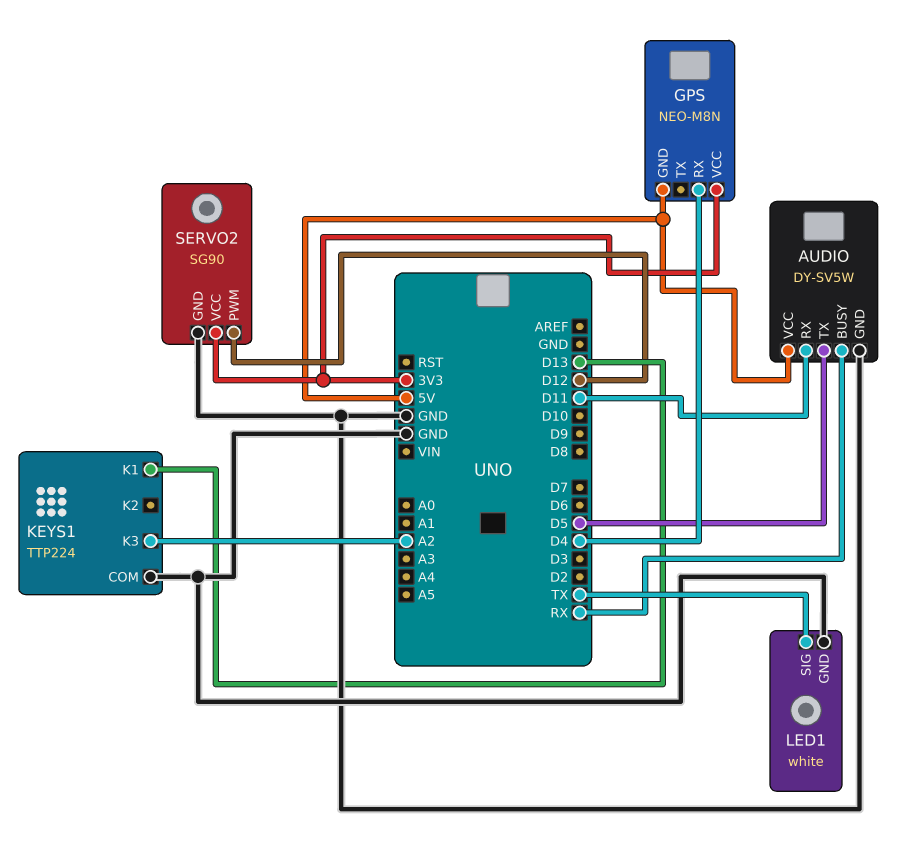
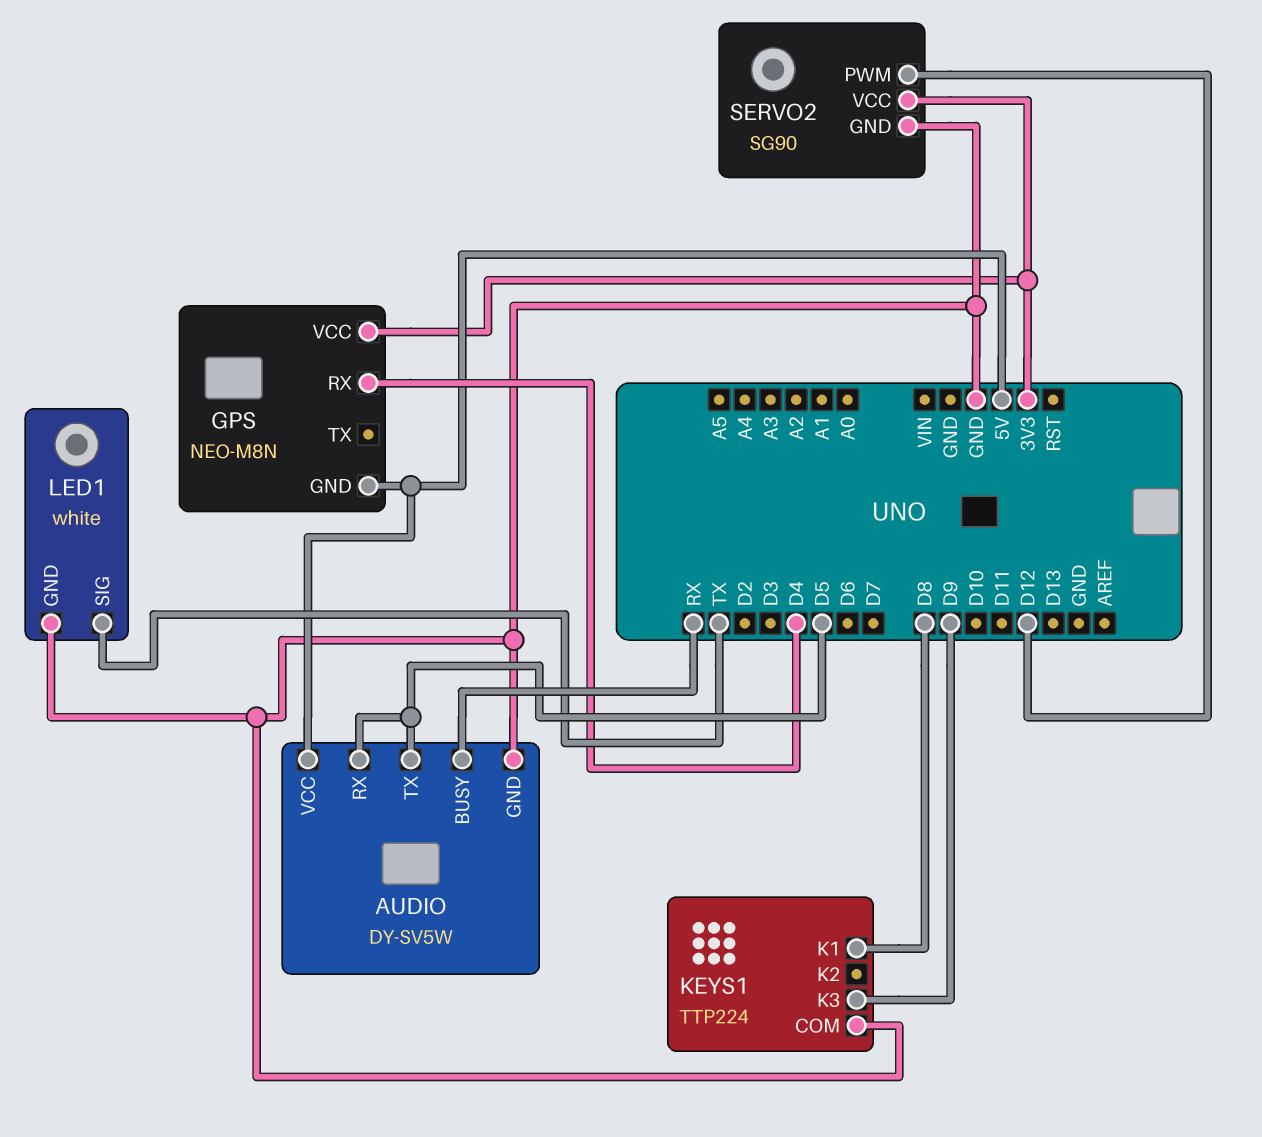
AUDIO pin RX: D11 -> D5
KEYS1 pin K1: D13 -> D8
KEYS1 pin K3: A2 -> D9

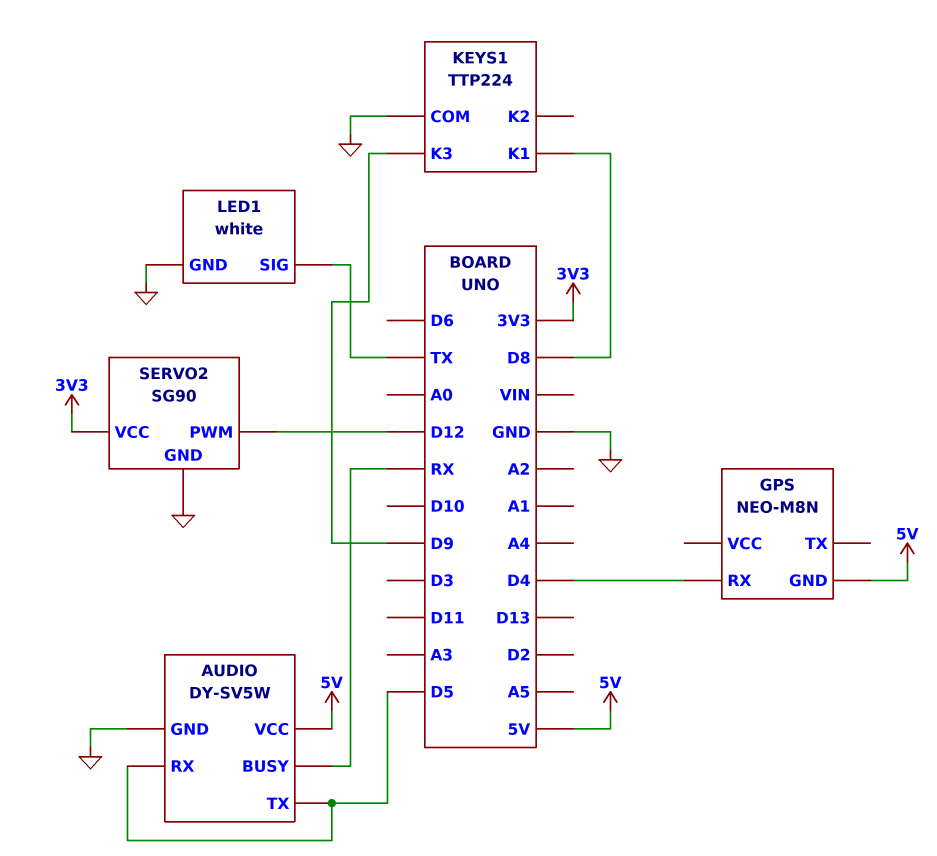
GPS pin VCC: 3V3 -> none

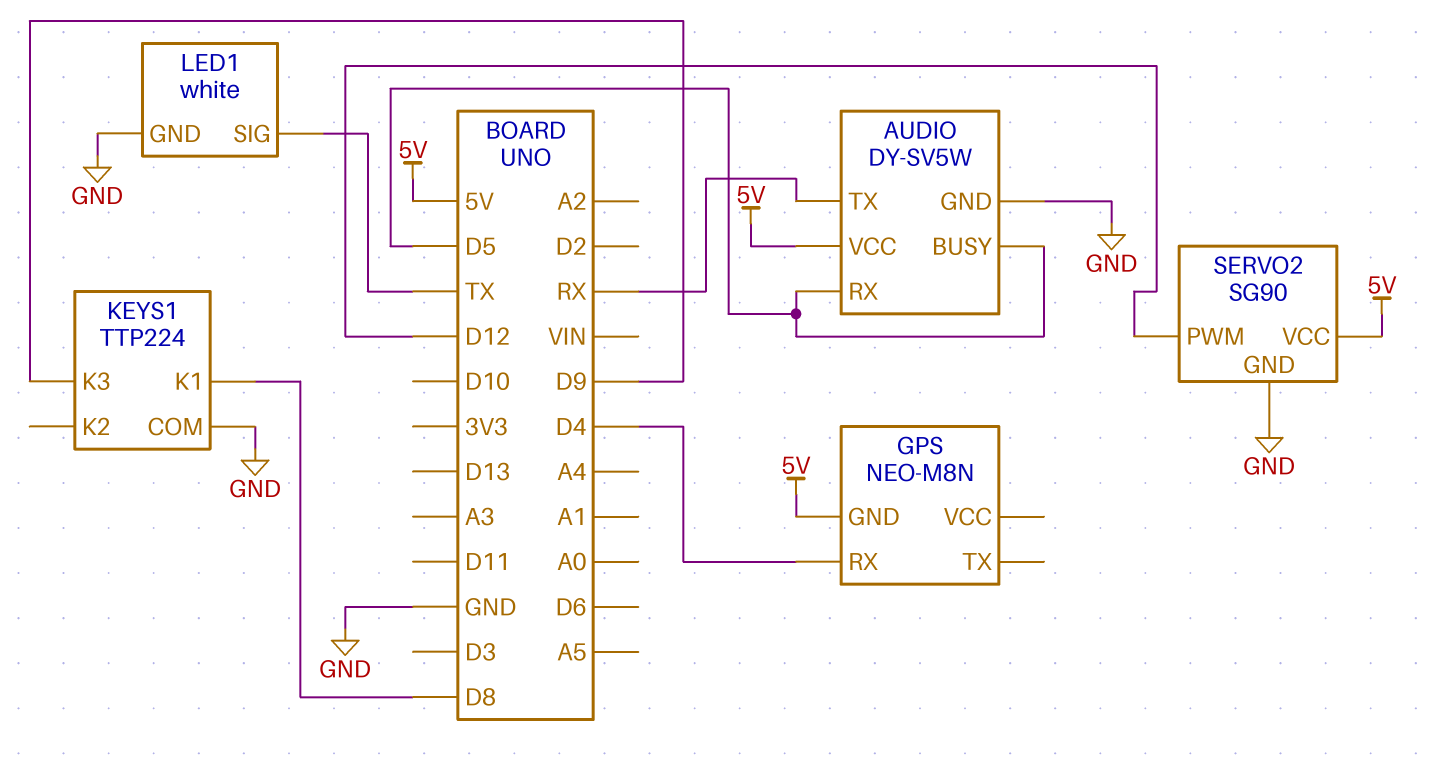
AUDIO pin BUSY: RX -> D5
AUDIO pin TX: D5 -> RX
SERVO2 pin VCC: 3V3 -> 5V

